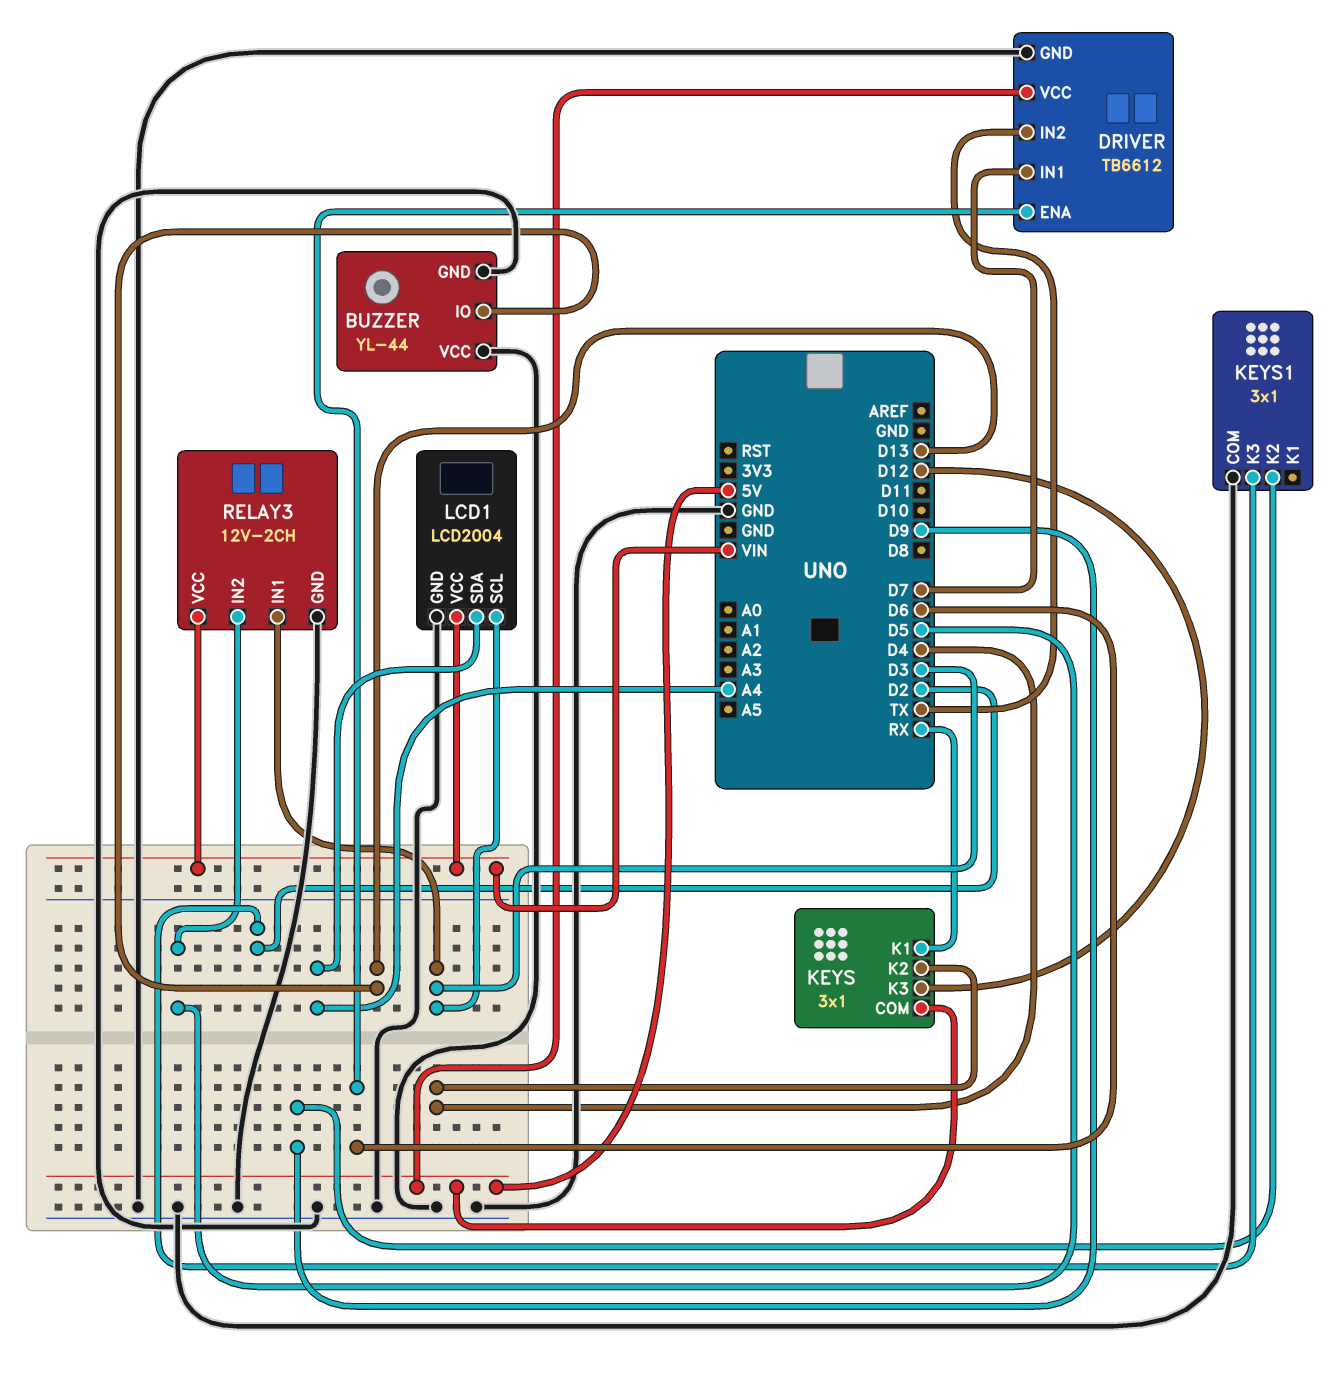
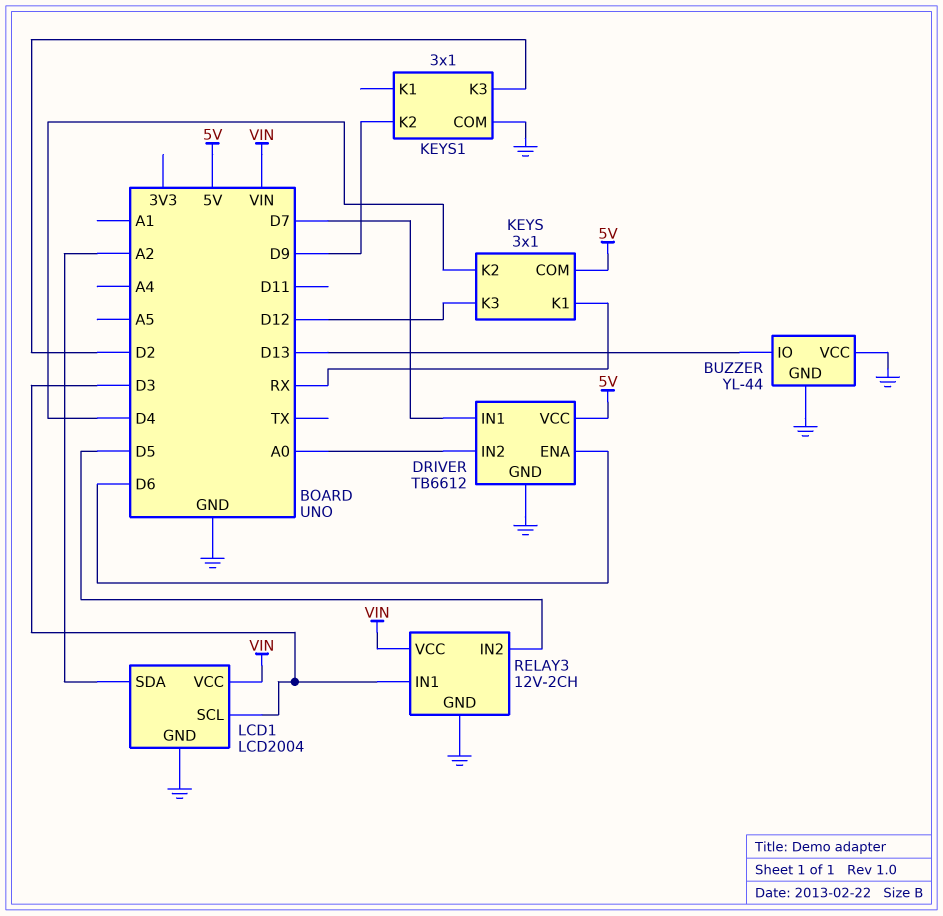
DRIVER pin IN2: TX -> A0
LCD1 pin SDA: A4 -> A2

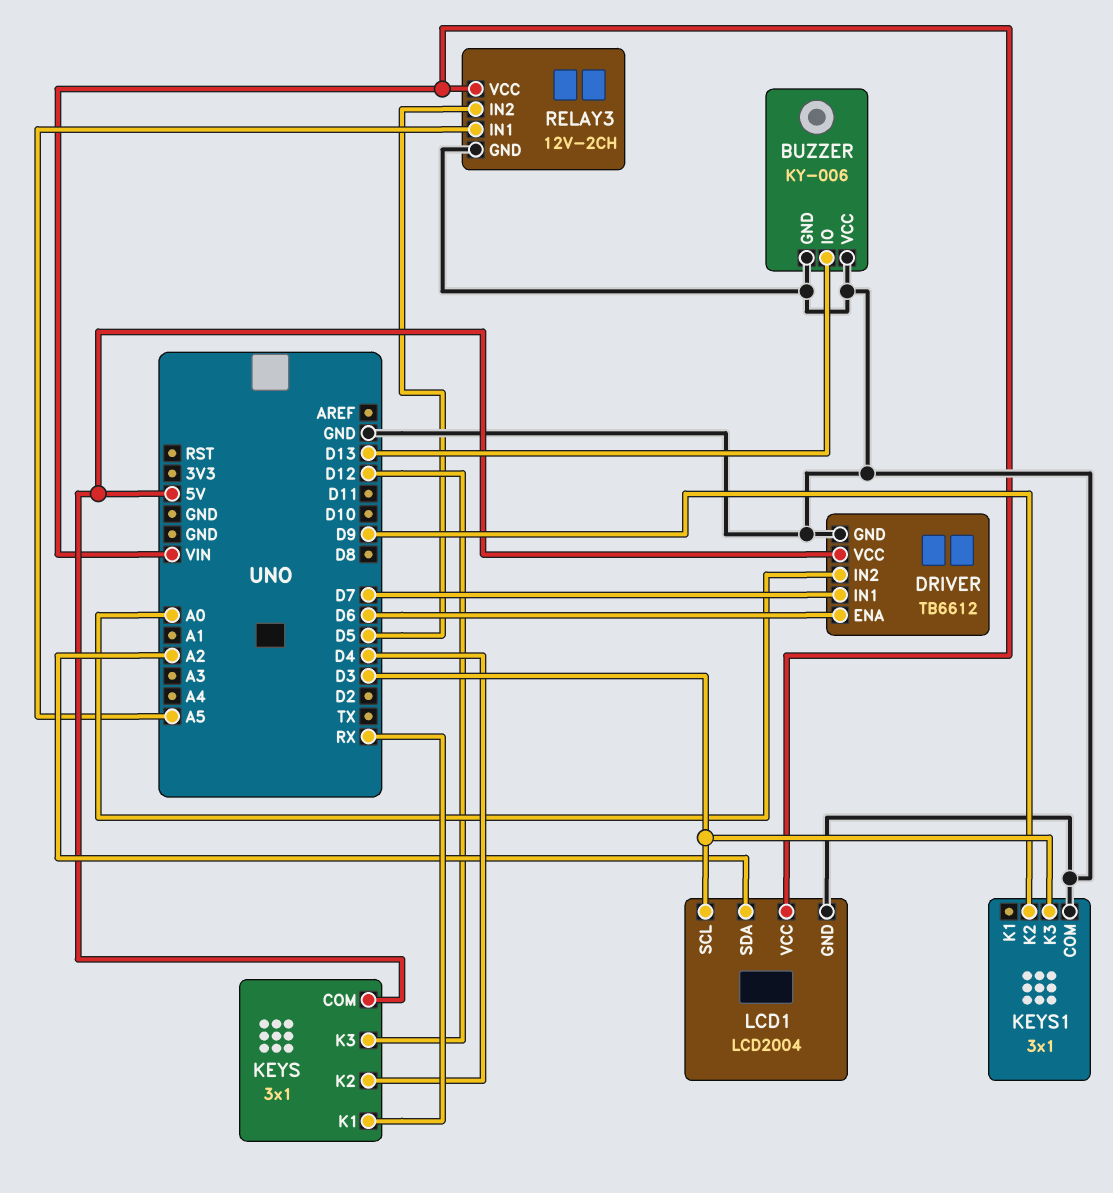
BUZZER: YL-44 -> KY-006
KEYS1 pin K3: D2 -> D3
RELAY3 pin IN1: D3 -> A5

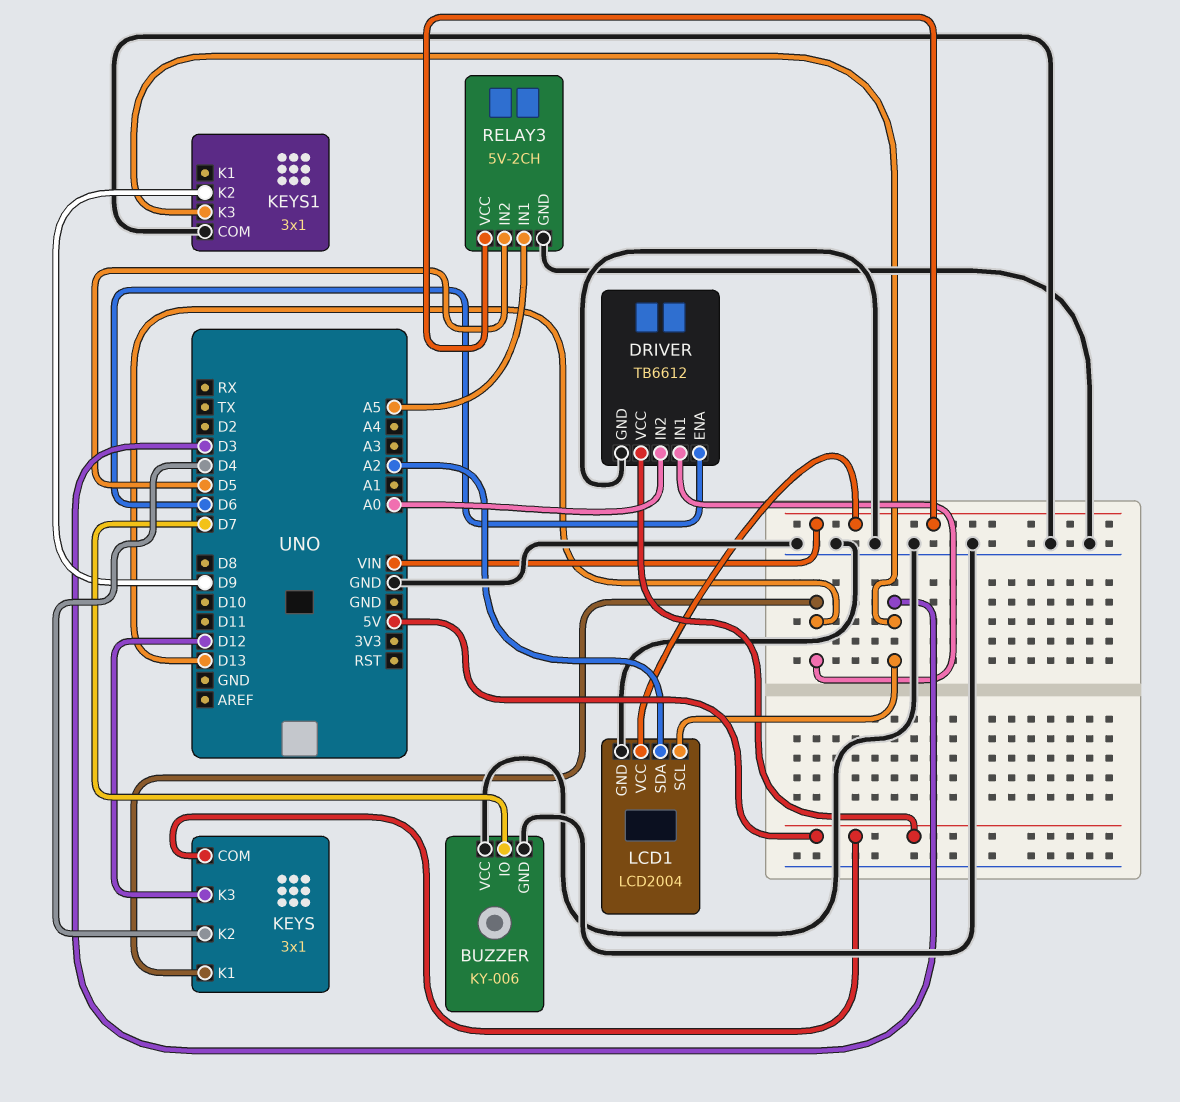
BUZZER pin IO: D13 -> D7
DRIVER pin IN1: D7 -> D13
KEYS pin K1: RX -> D13
RELAY3: 12V-2CH -> 5V-2CH

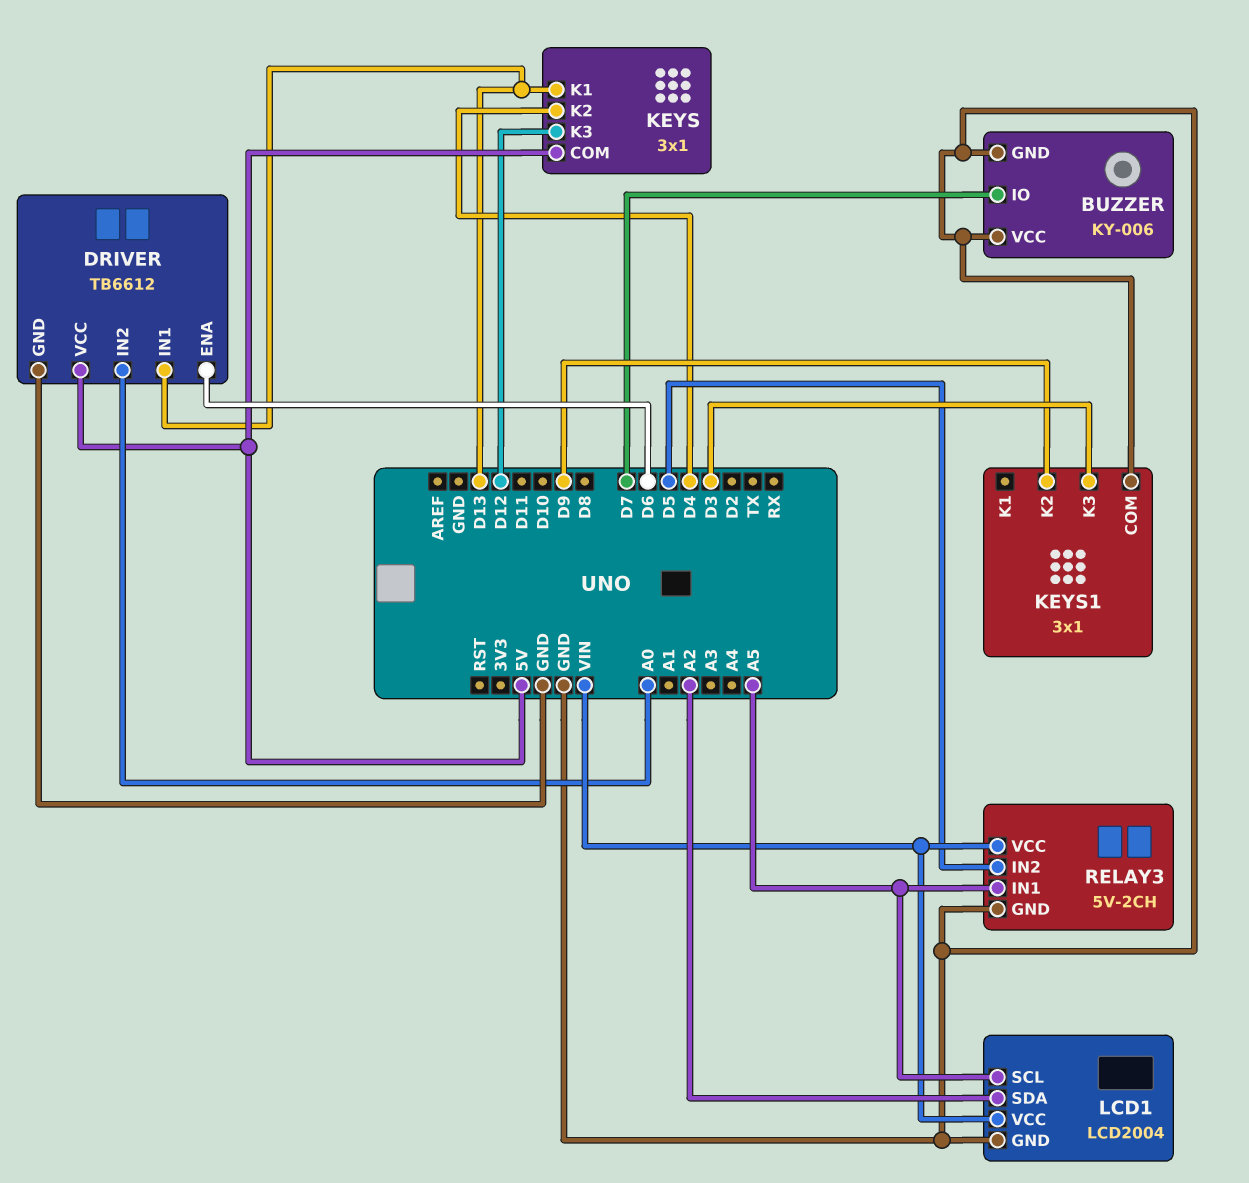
LCD1 pin SCL: D3 -> A5

